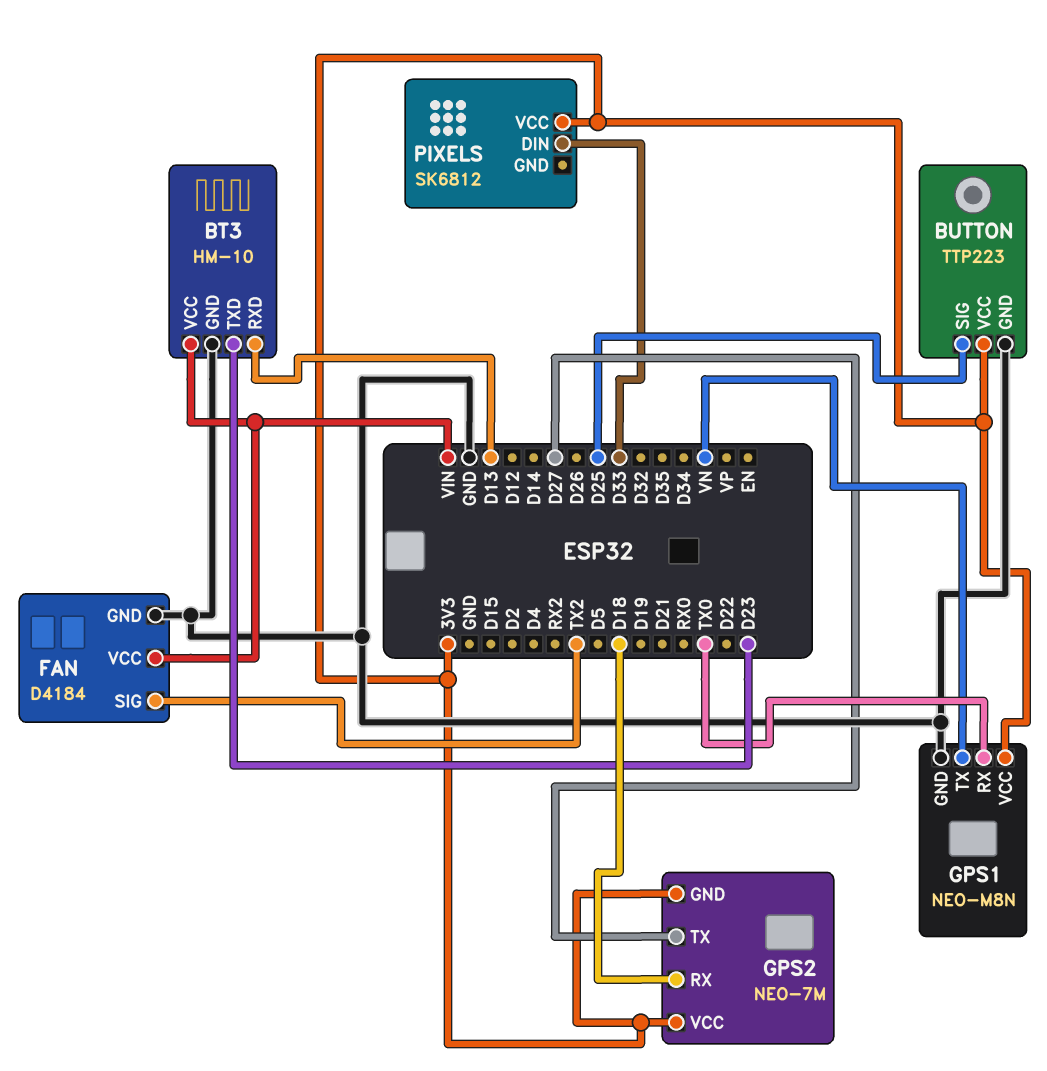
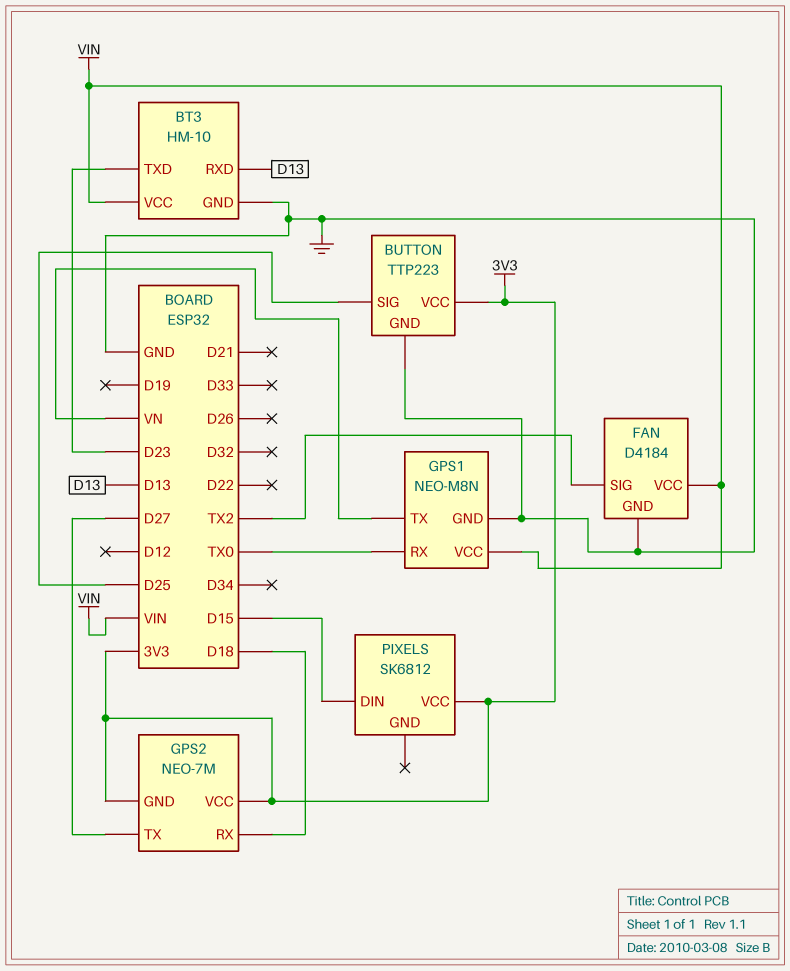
GPS1 pin VCC: 3V3 -> VIN
PIXELS pin DIN: D33 -> D15

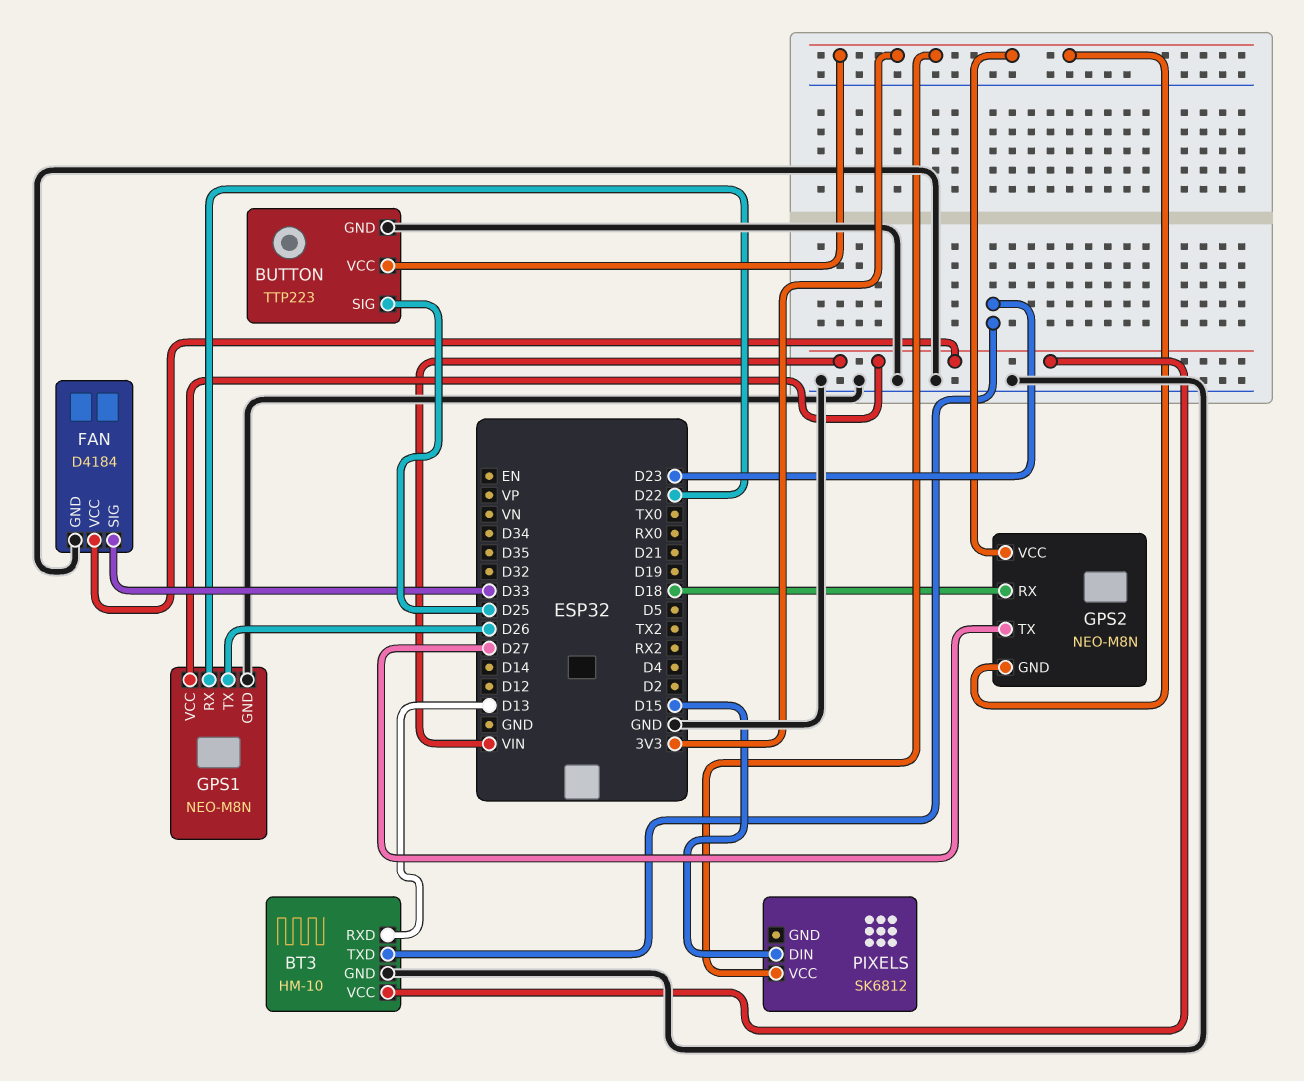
FAN pin SIG: TX2 -> D33
GPS1 pin RX: TX0 -> D22
GPS1 pin TX: VN -> D26
GPS2: NEO-7M -> NEO-M8N

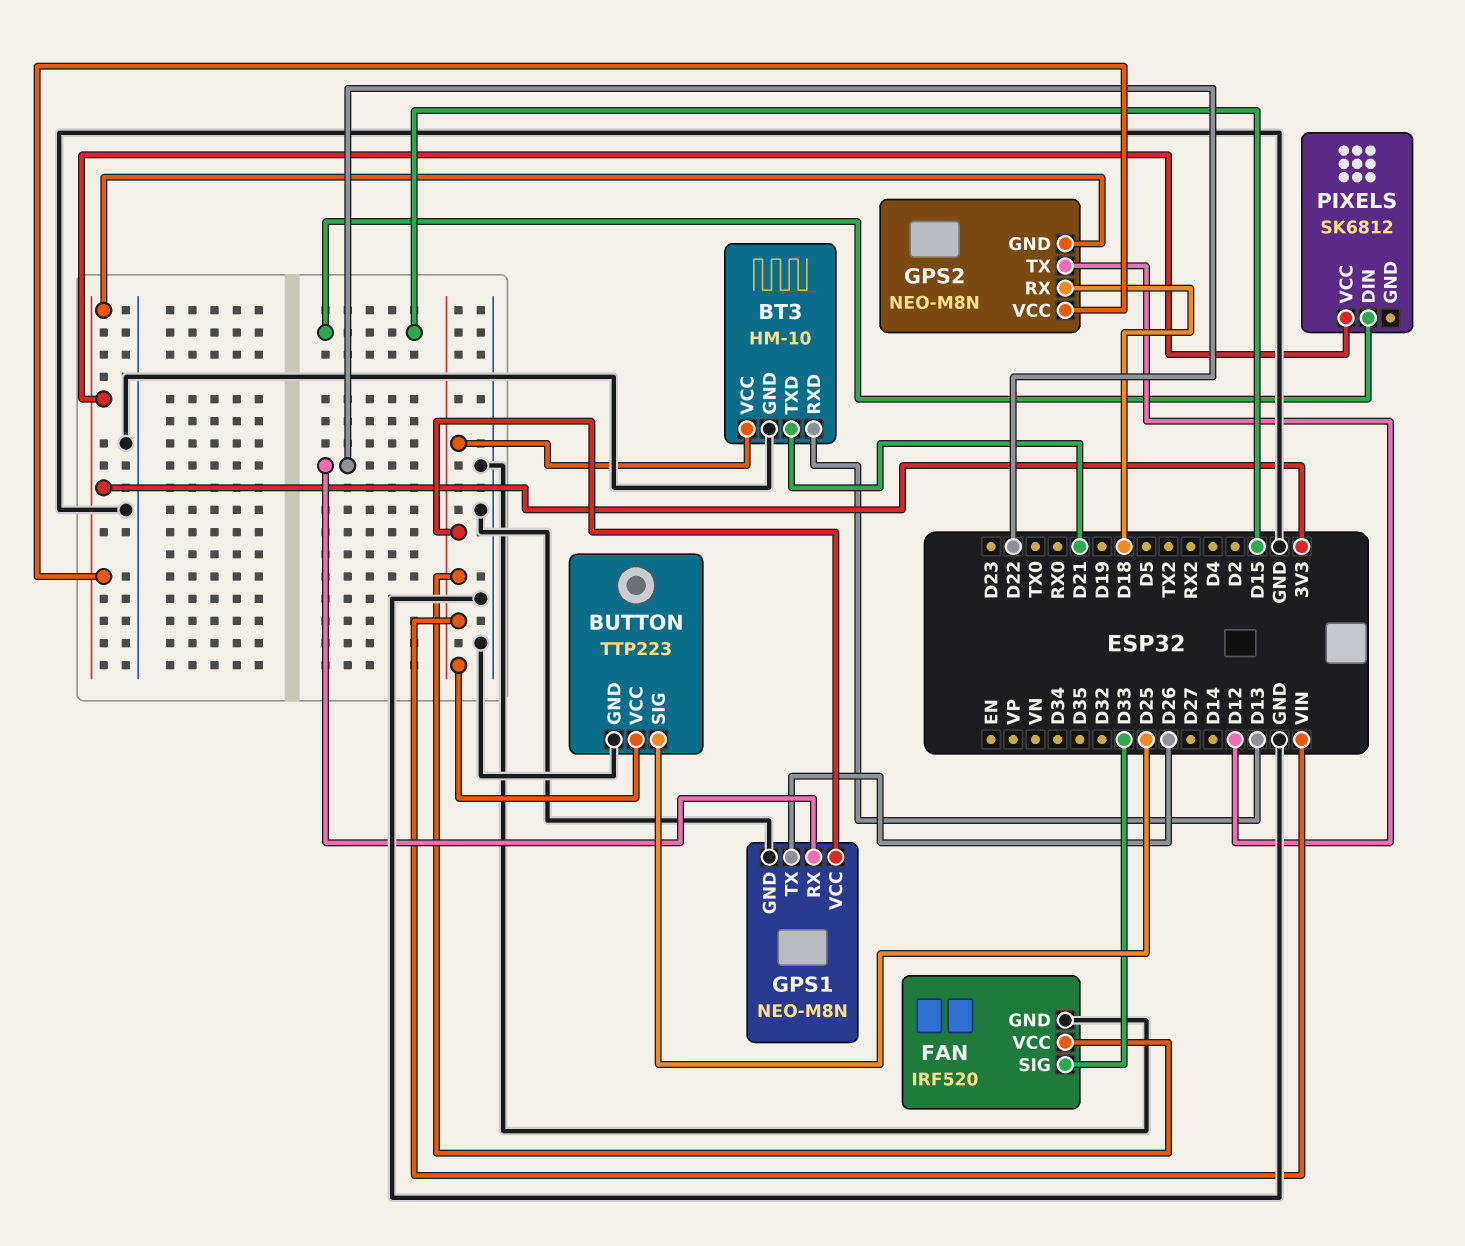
BT3 pin TXD: D23 -> D21
BUTTON pin VCC: 3V3 -> VIN
FAN: D4184 -> IRF520
GPS2 pin TX: D27 -> D12

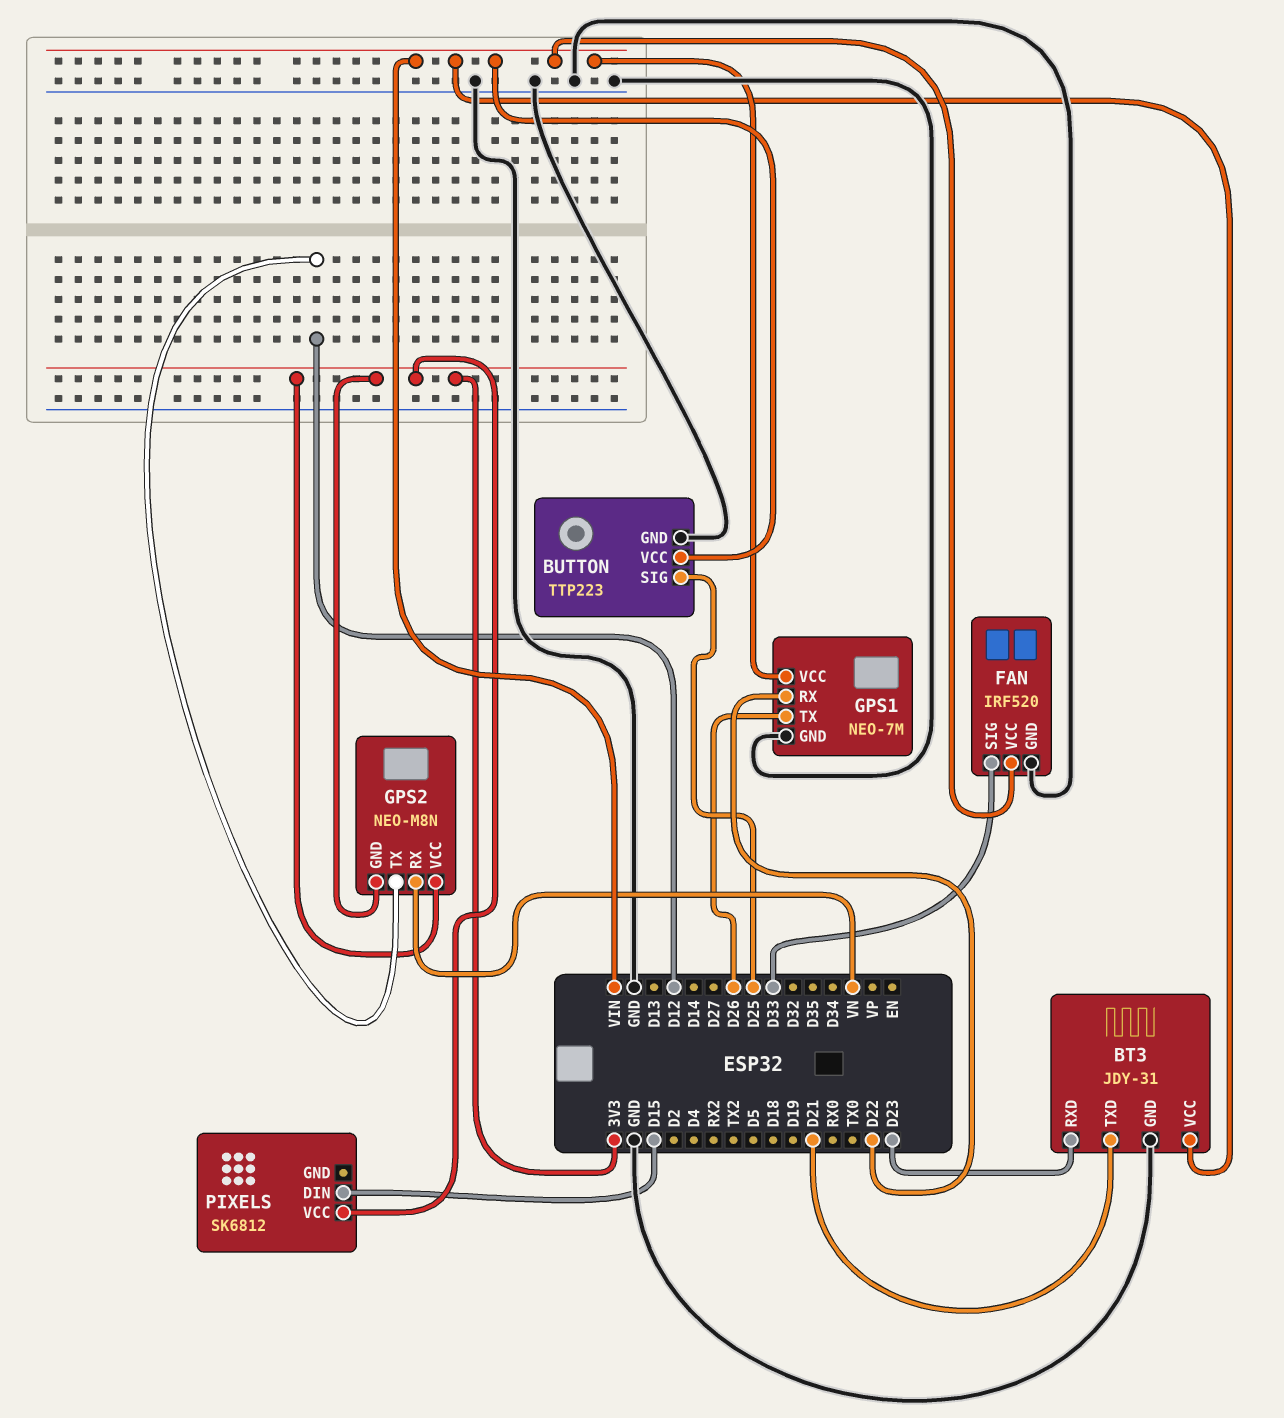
BT3: HM-10 -> JDY-31
BT3 pin RXD: D13 -> D23
GPS1: NEO-M8N -> NEO-7M
GPS2 pin RX: D18 -> VN

